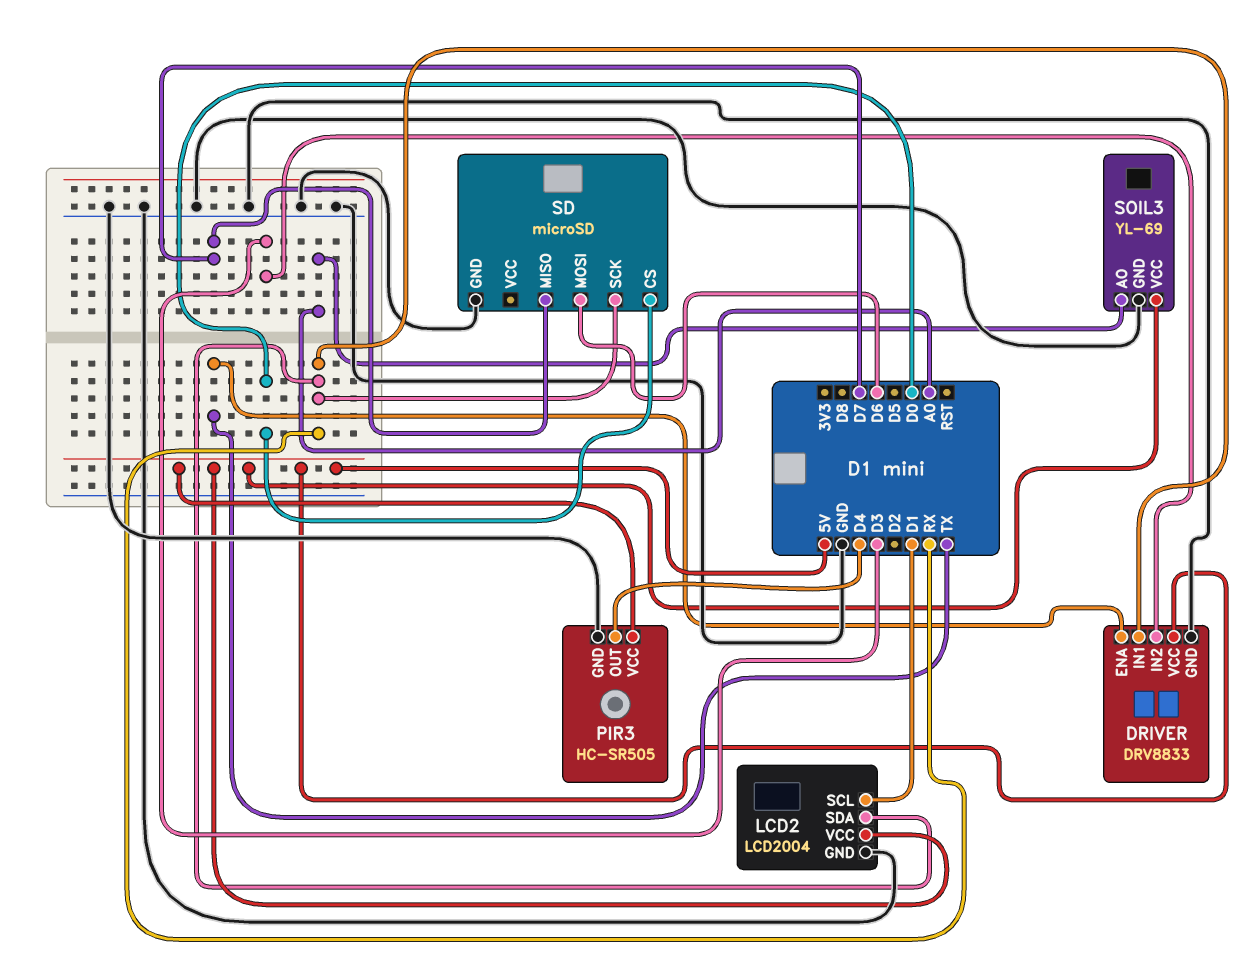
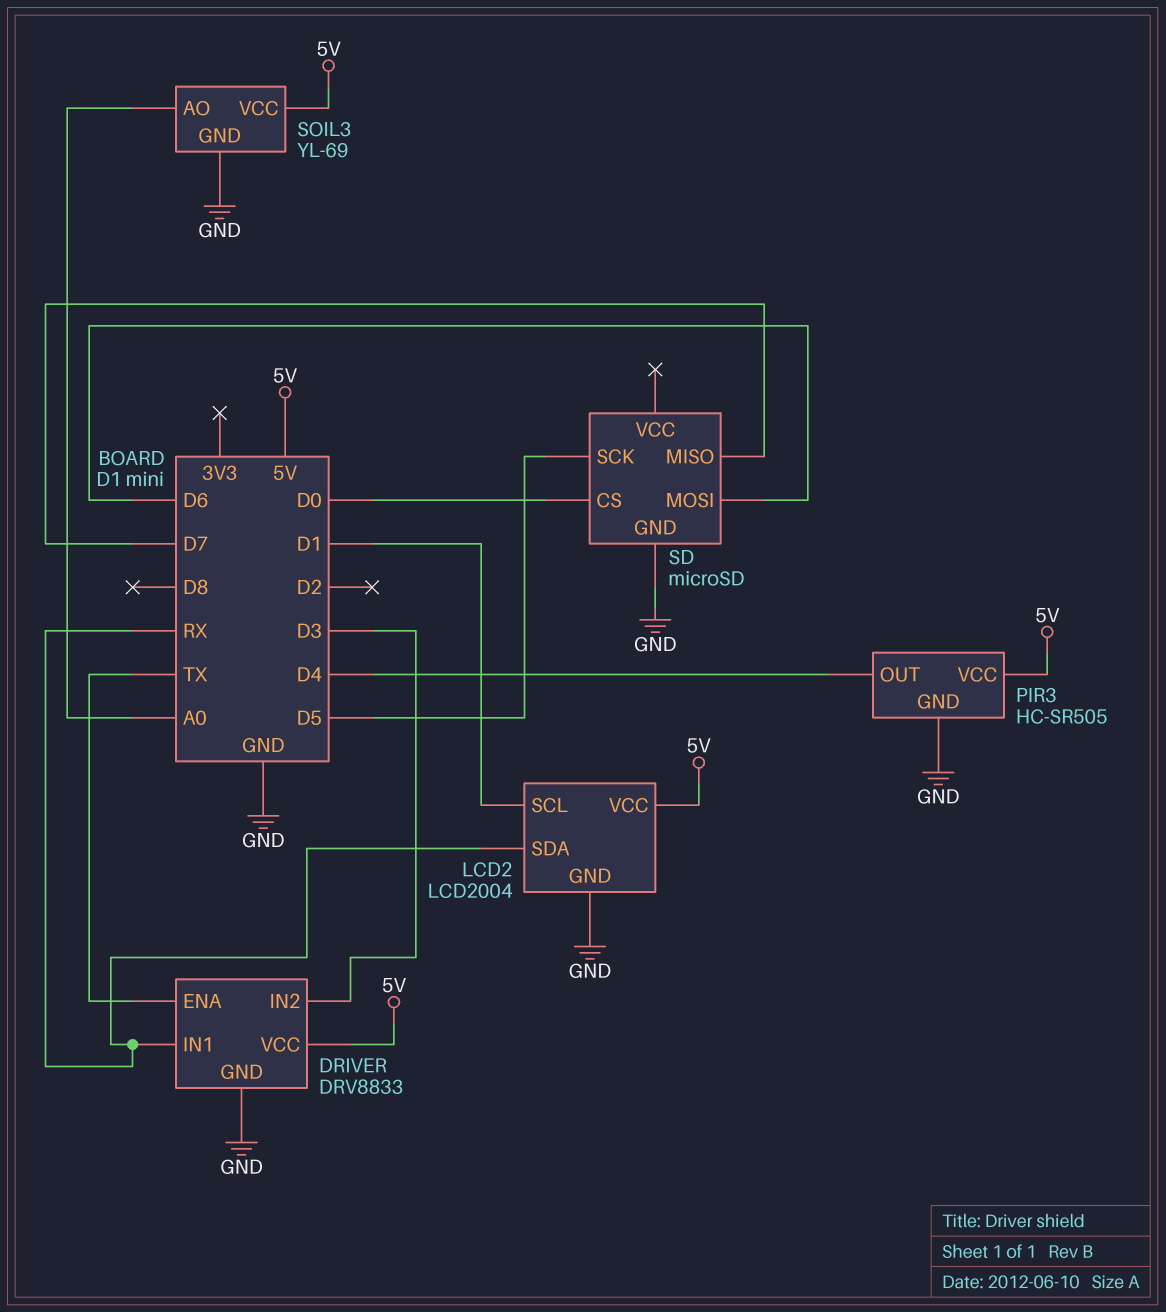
SD pin SCK: RX -> D5

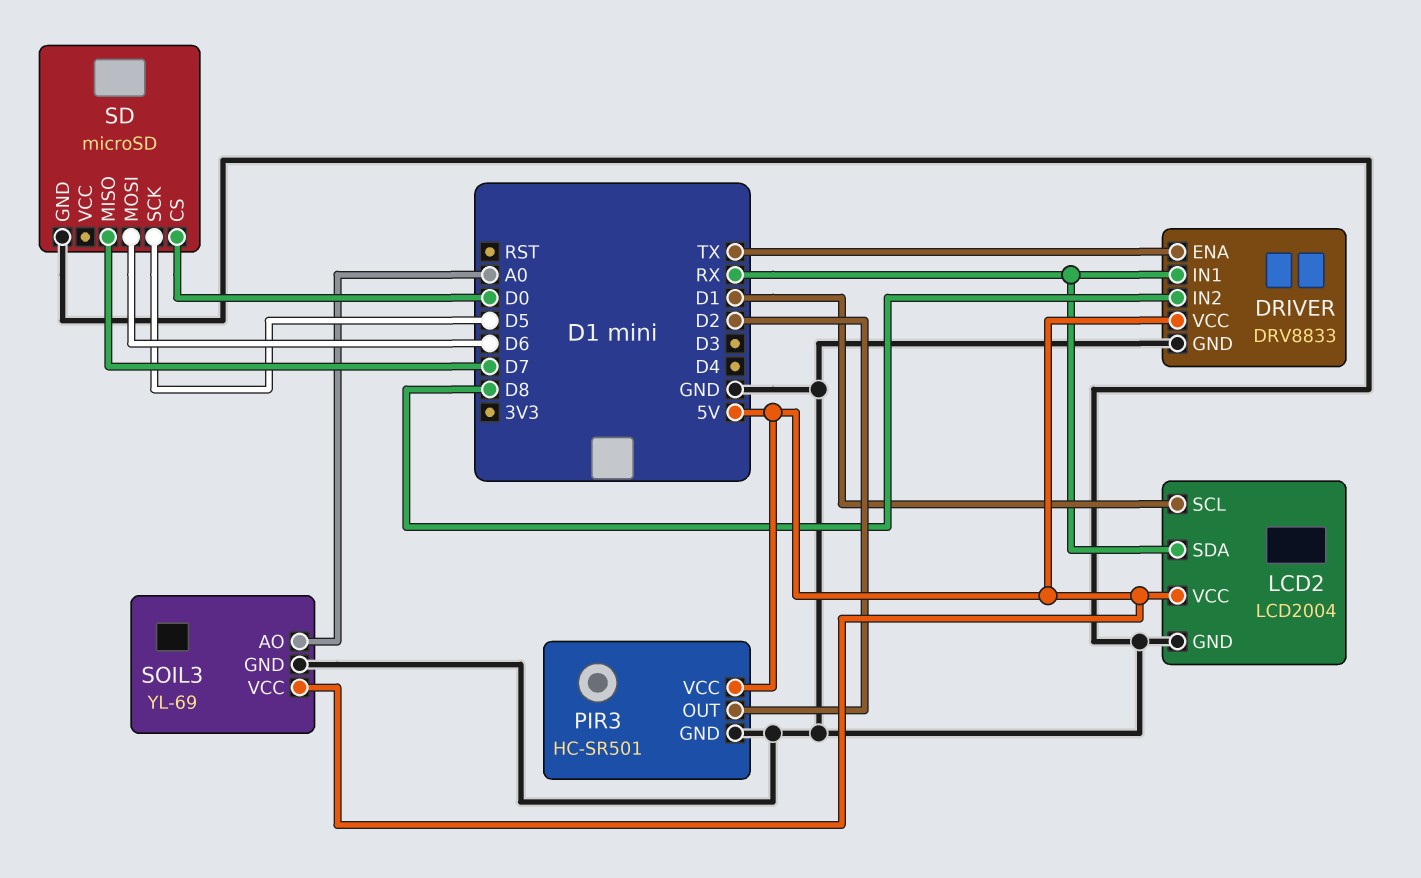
DRIVER pin IN2: D3 -> D8
PIR3: HC-SR505 -> HC-SR501
PIR3 pin OUT: D4 -> D2

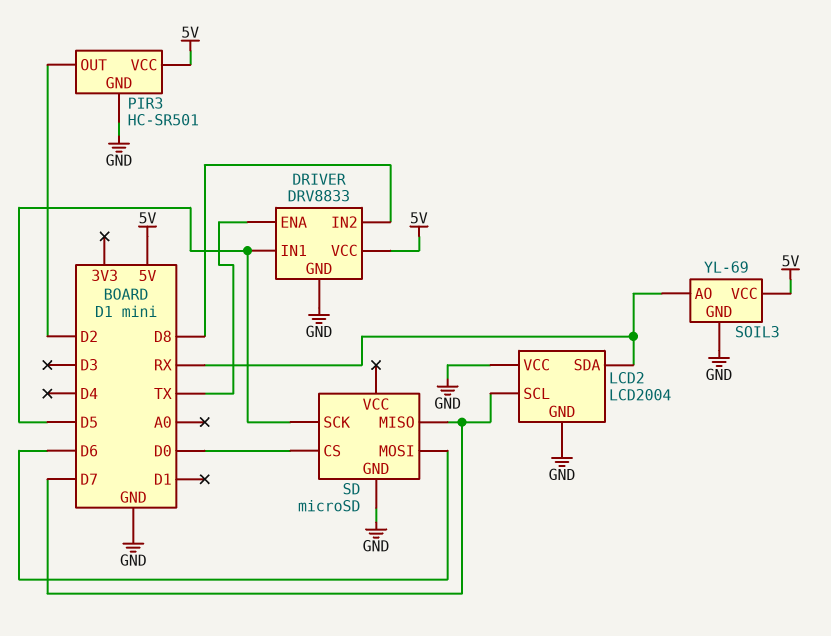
DRIVER pin IN1: RX -> D5
LCD2 pin SCL: D1 -> D7
LCD2 pin VCC: 5V -> GND
SOIL3 pin AO: A0 -> RX

